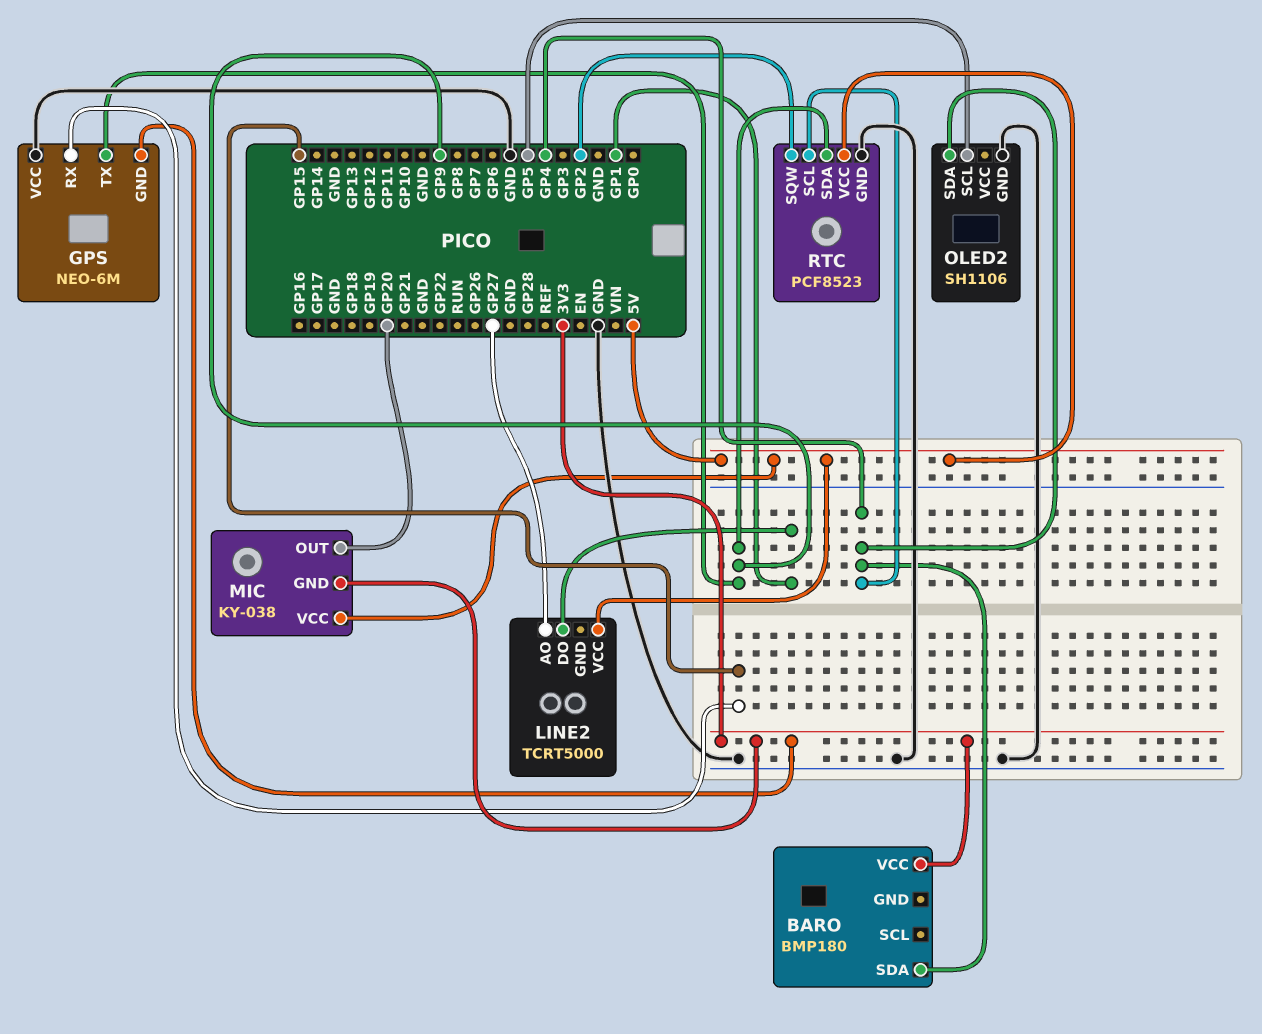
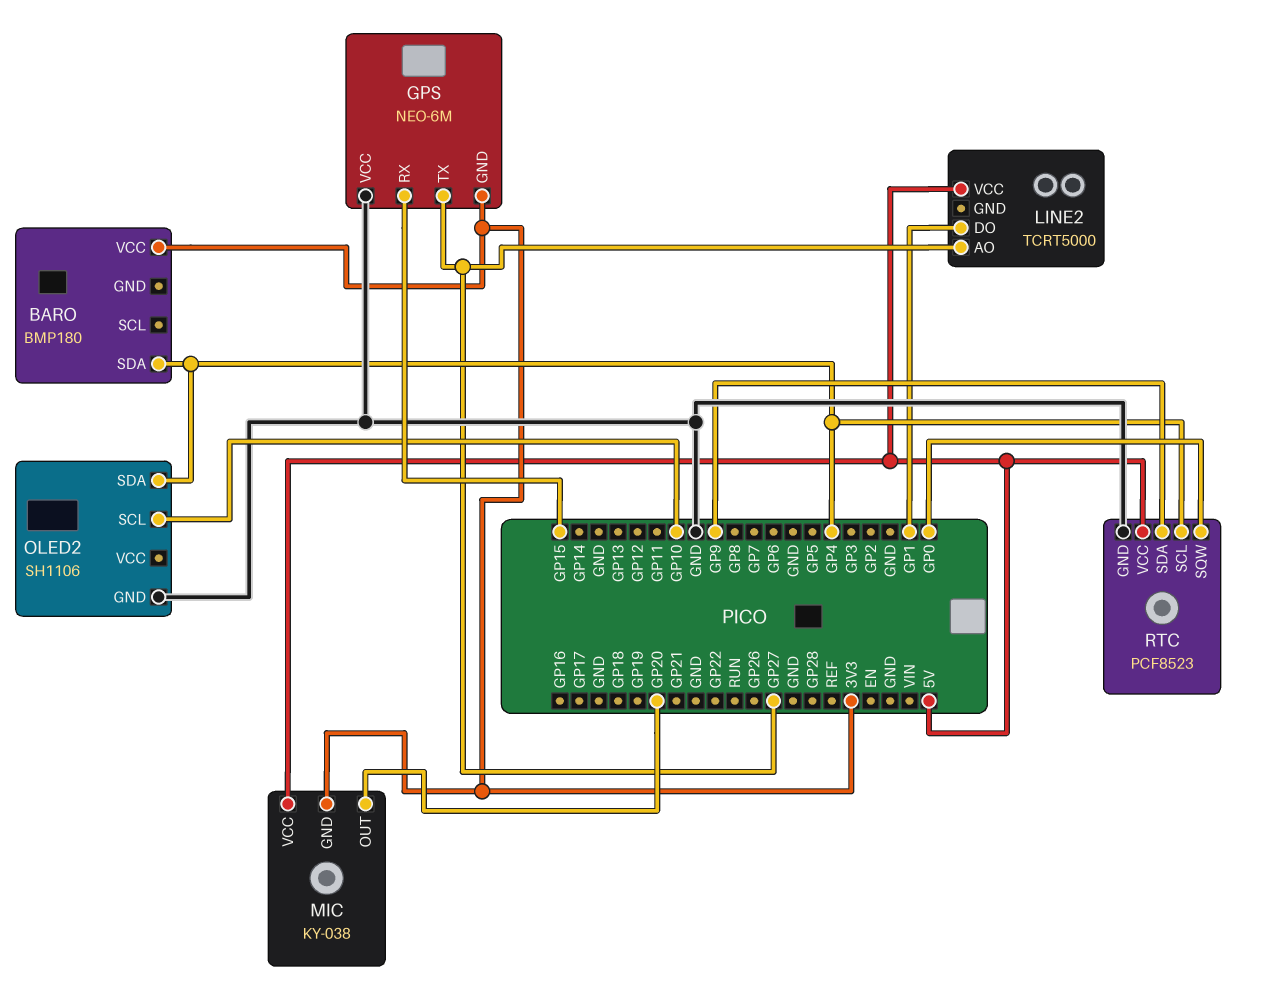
GPS pin TX: GP9 -> GP27
OLED2 pin SCL: GP5 -> GP10
RTC pin SQW: GP2 -> GP0

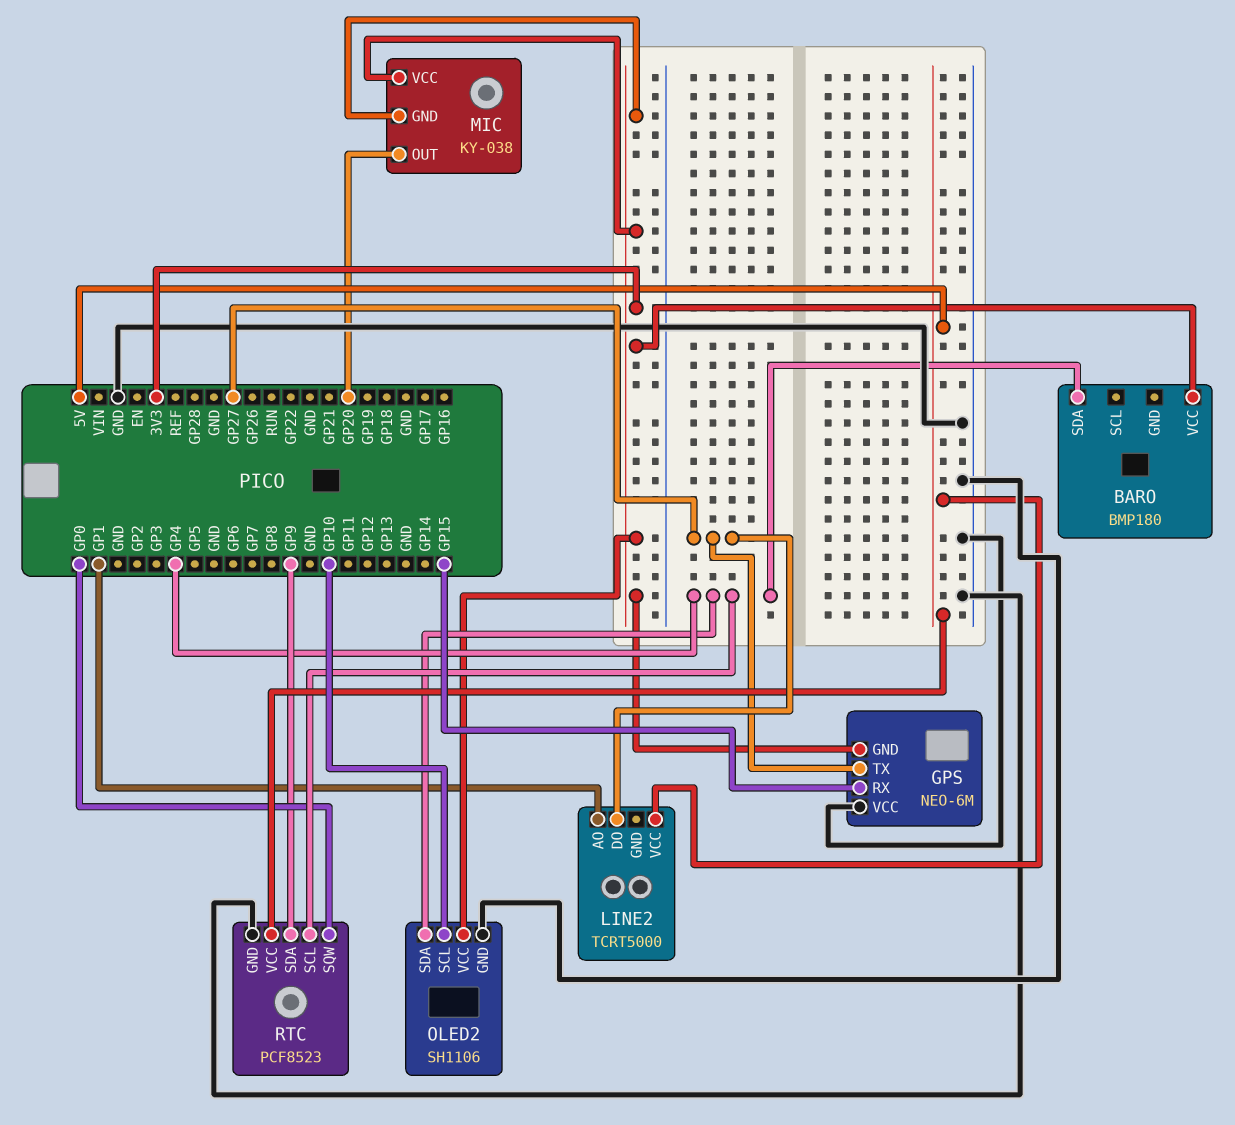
LINE2 pin AO: GP27 -> GP1
LINE2 pin DO: GP1 -> GP27
MIC pin VCC: 5V -> 3V3
OLED2 pin VCC: none -> 3V3

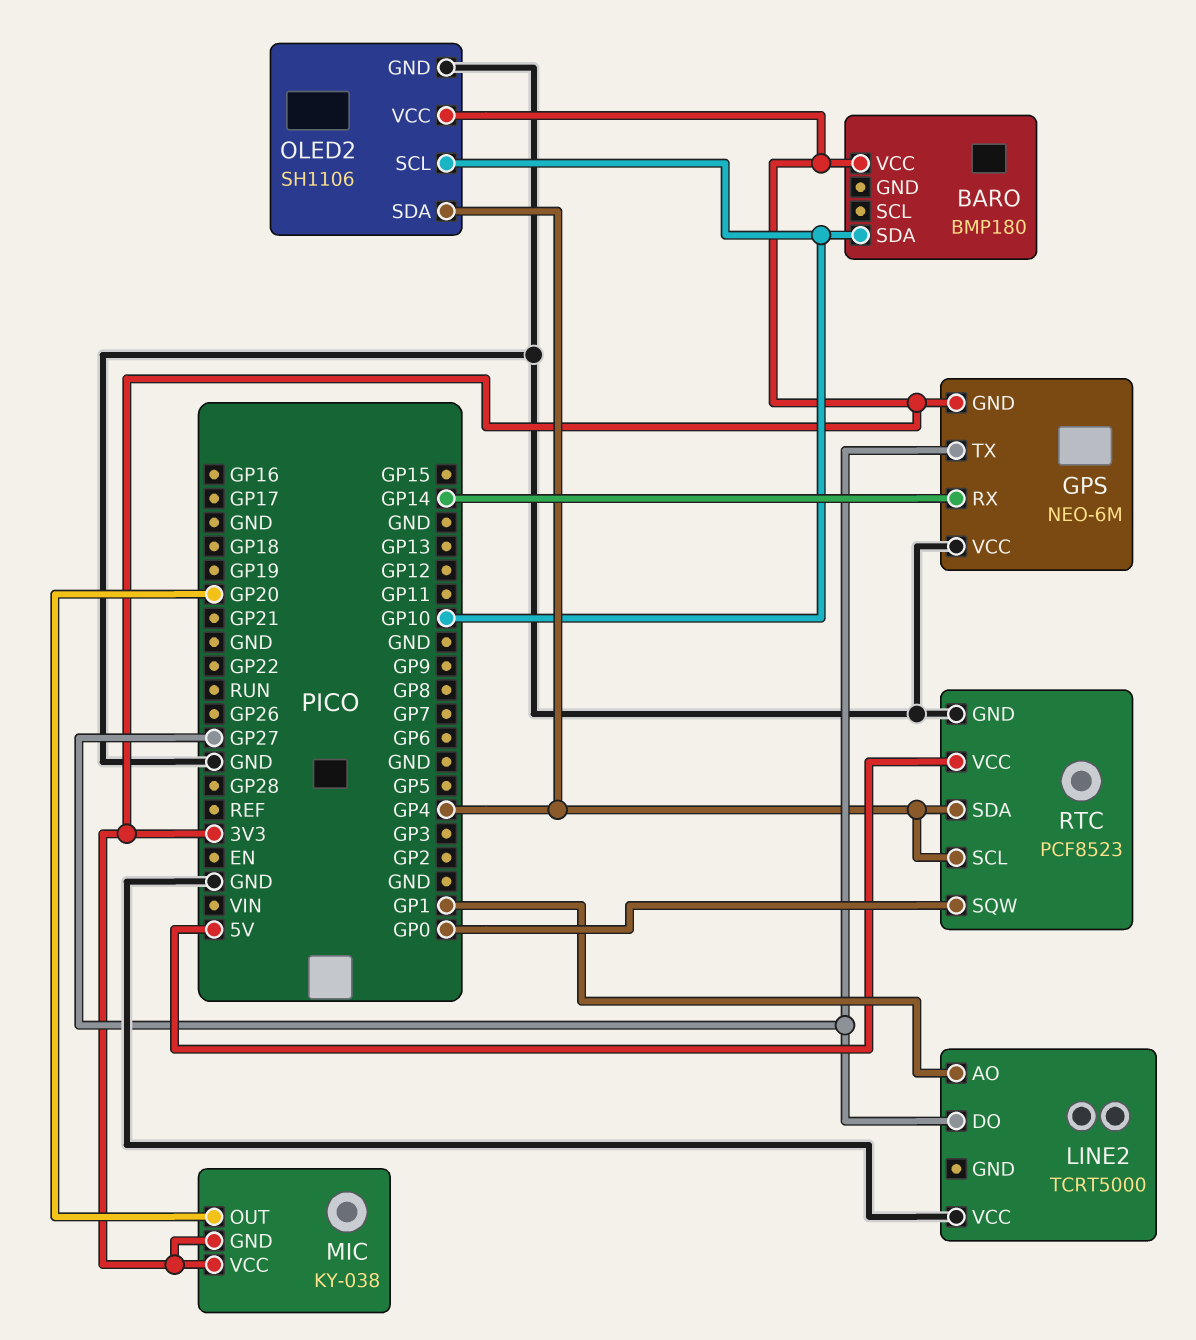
BARO pin SDA: GP4 -> GP10
GPS pin RX: GP15 -> GP14
LINE2 pin VCC: 5V -> GND
RTC pin SDA: GP9 -> GP4

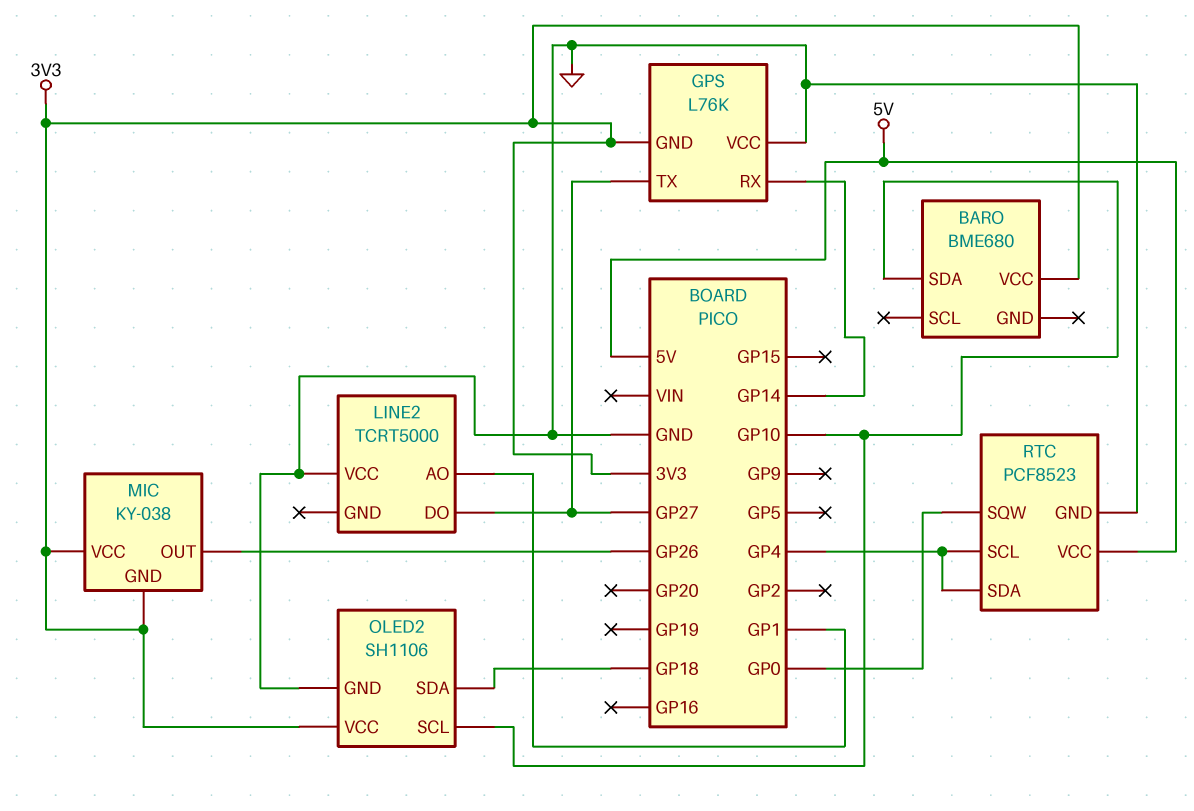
BARO: BMP180 -> BME680
GPS: NEO-6M -> L76K
MIC pin OUT: GP20 -> GP26
OLED2 pin SDA: GP4 -> GP18

